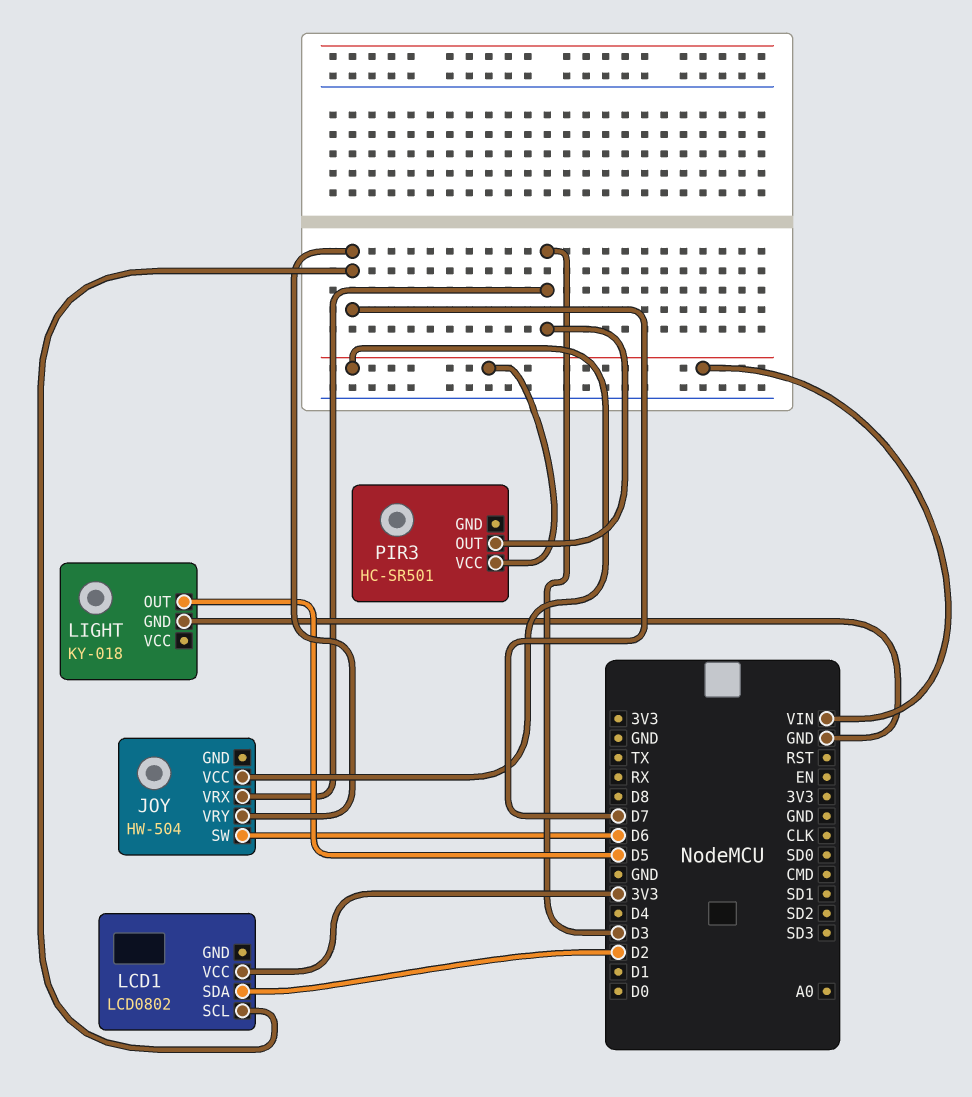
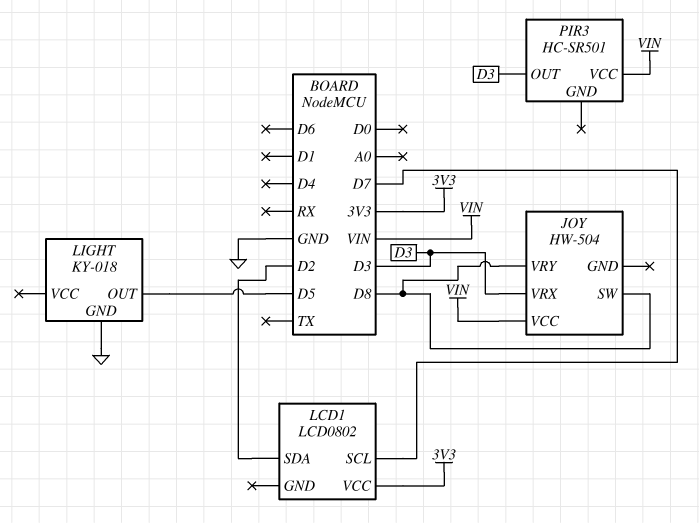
JOY pin SW: D6 -> D8
JOY pin VRY: D7 -> D8

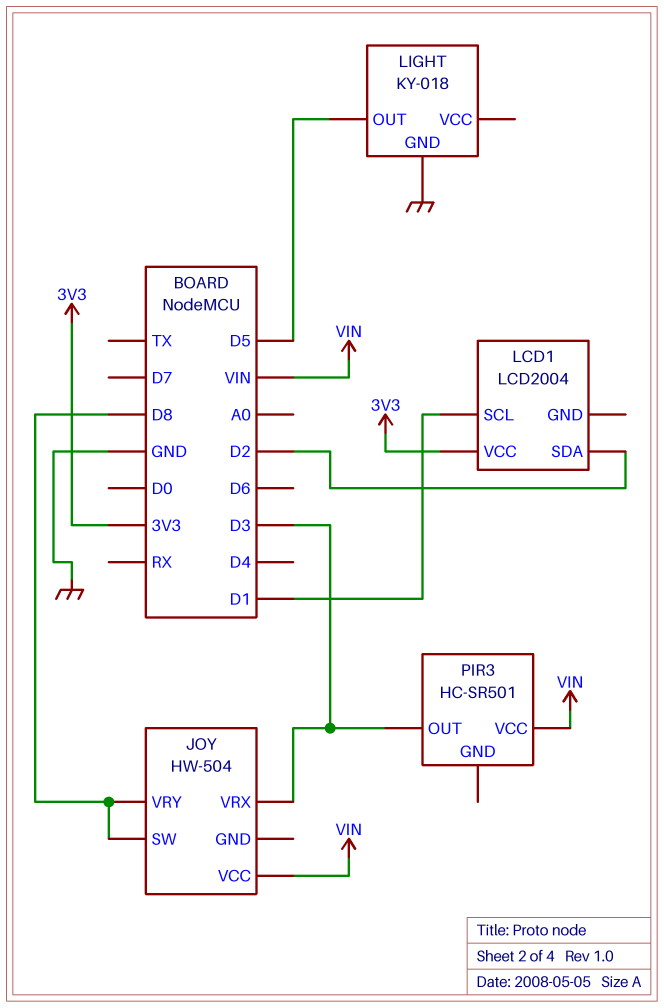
LCD1: LCD0802 -> LCD2004
LCD1 pin SCL: D7 -> D1

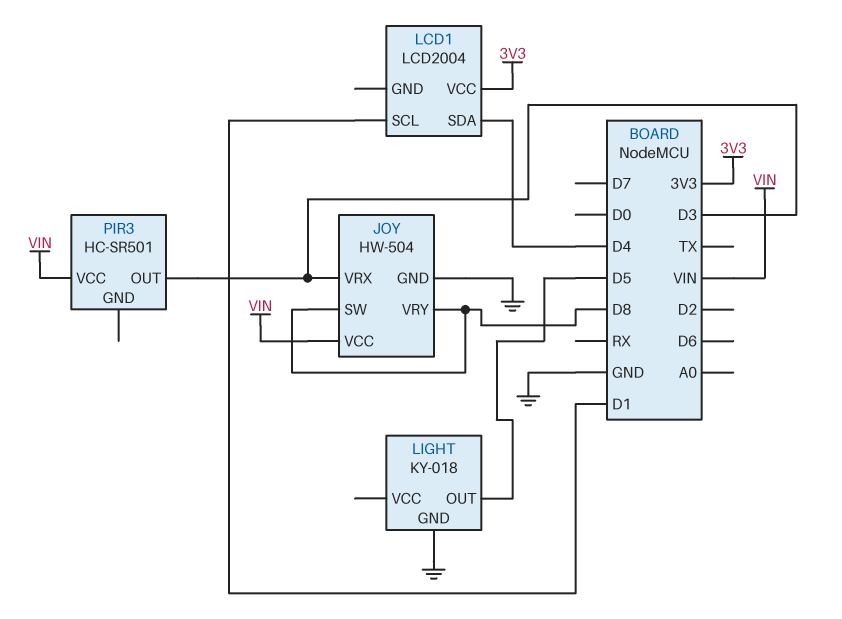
JOY pin GND: none -> GND
LCD1 pin SDA: D2 -> D4

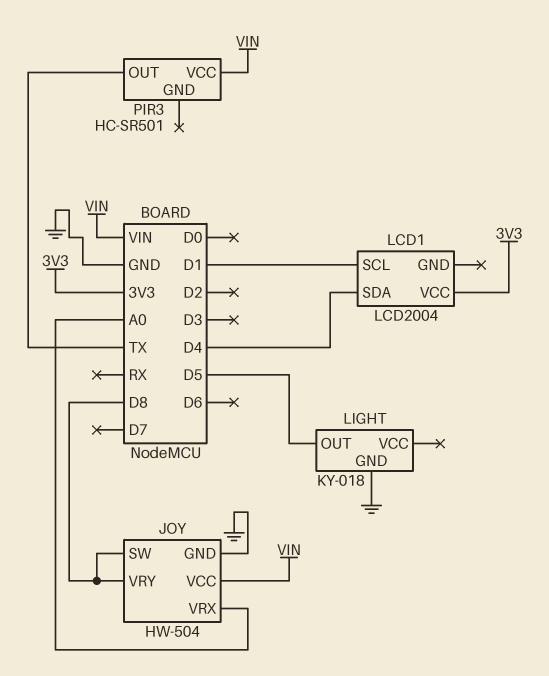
JOY pin VRX: D3 -> A0
PIR3 pin OUT: D3 -> TX

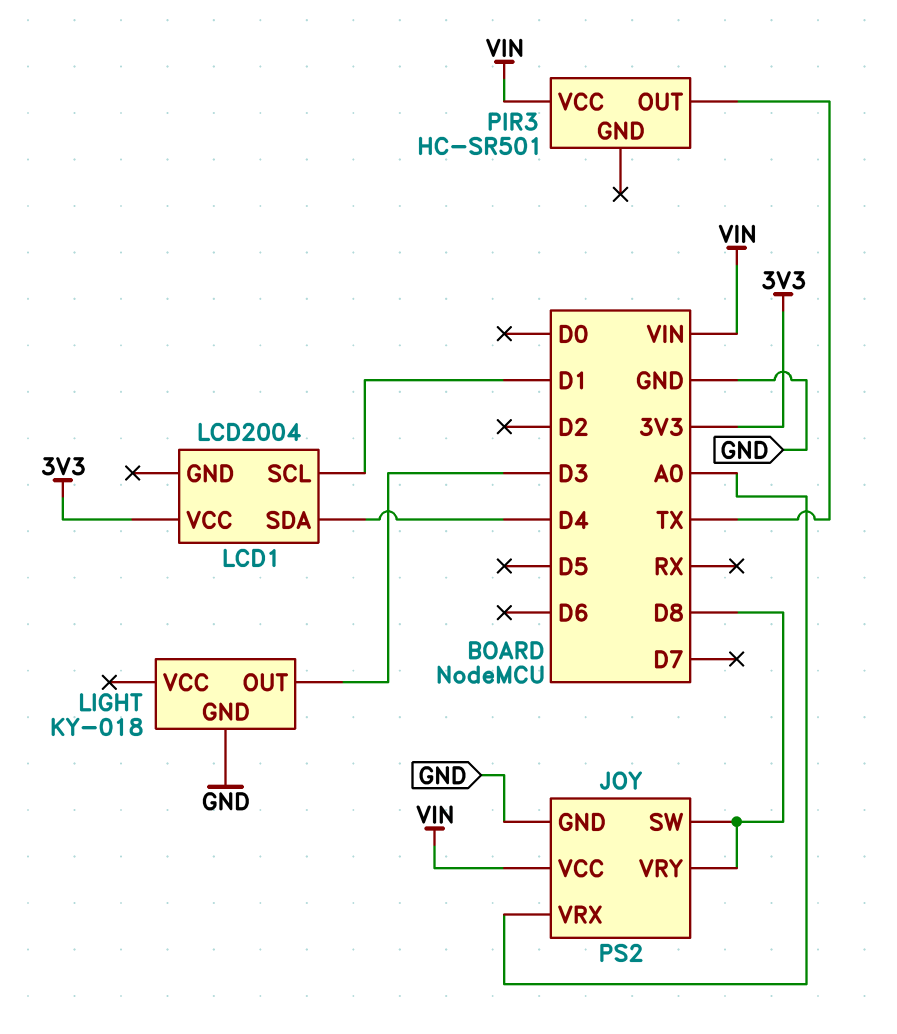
JOY: HW-504 -> PS2
LIGHT pin OUT: D5 -> D3

